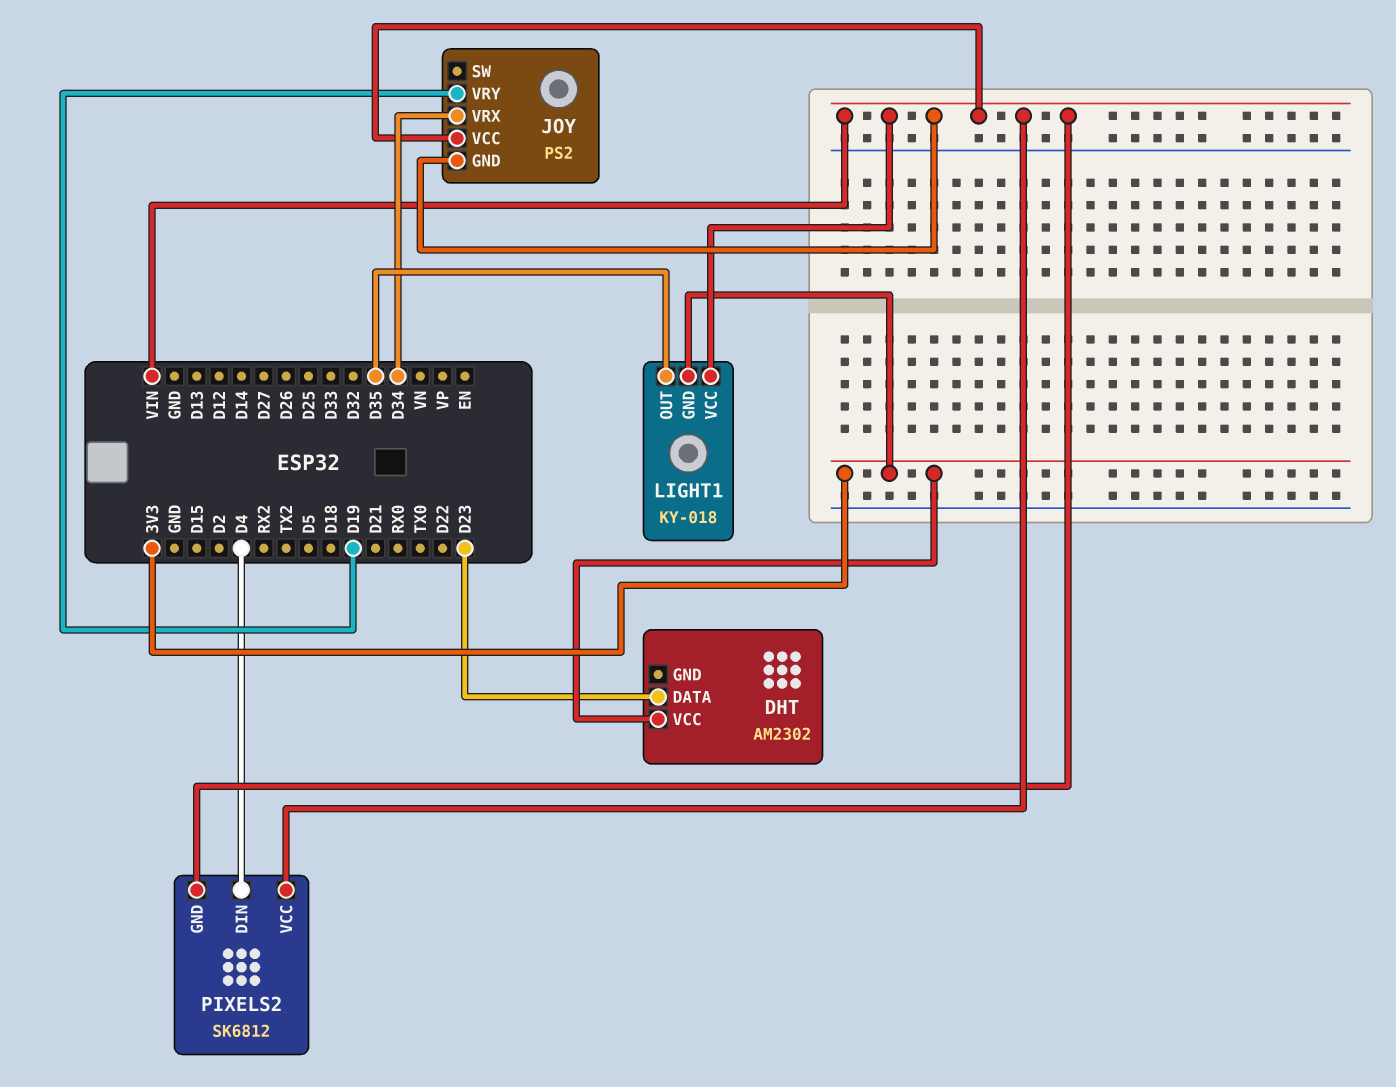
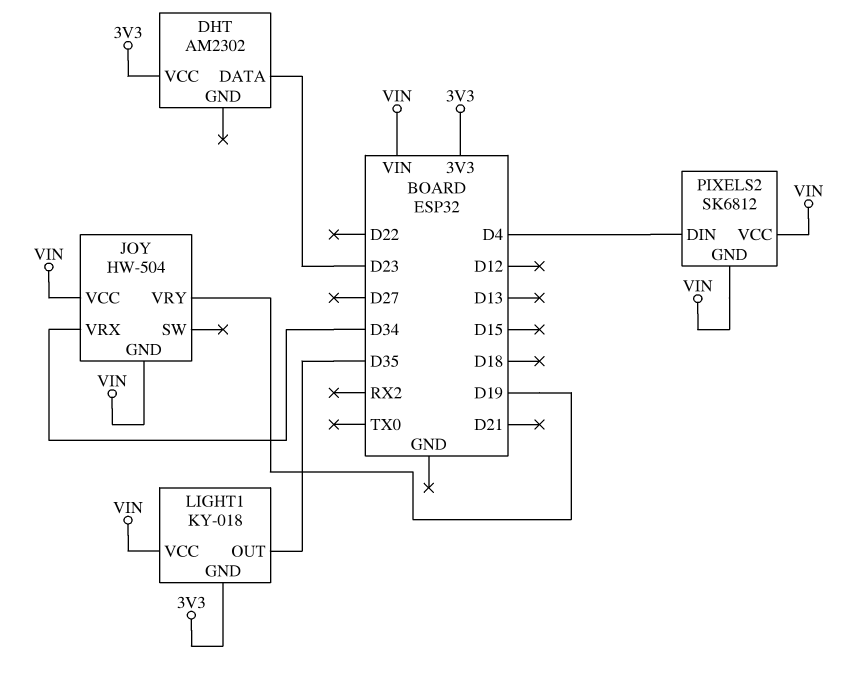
JOY: PS2 -> HW-504

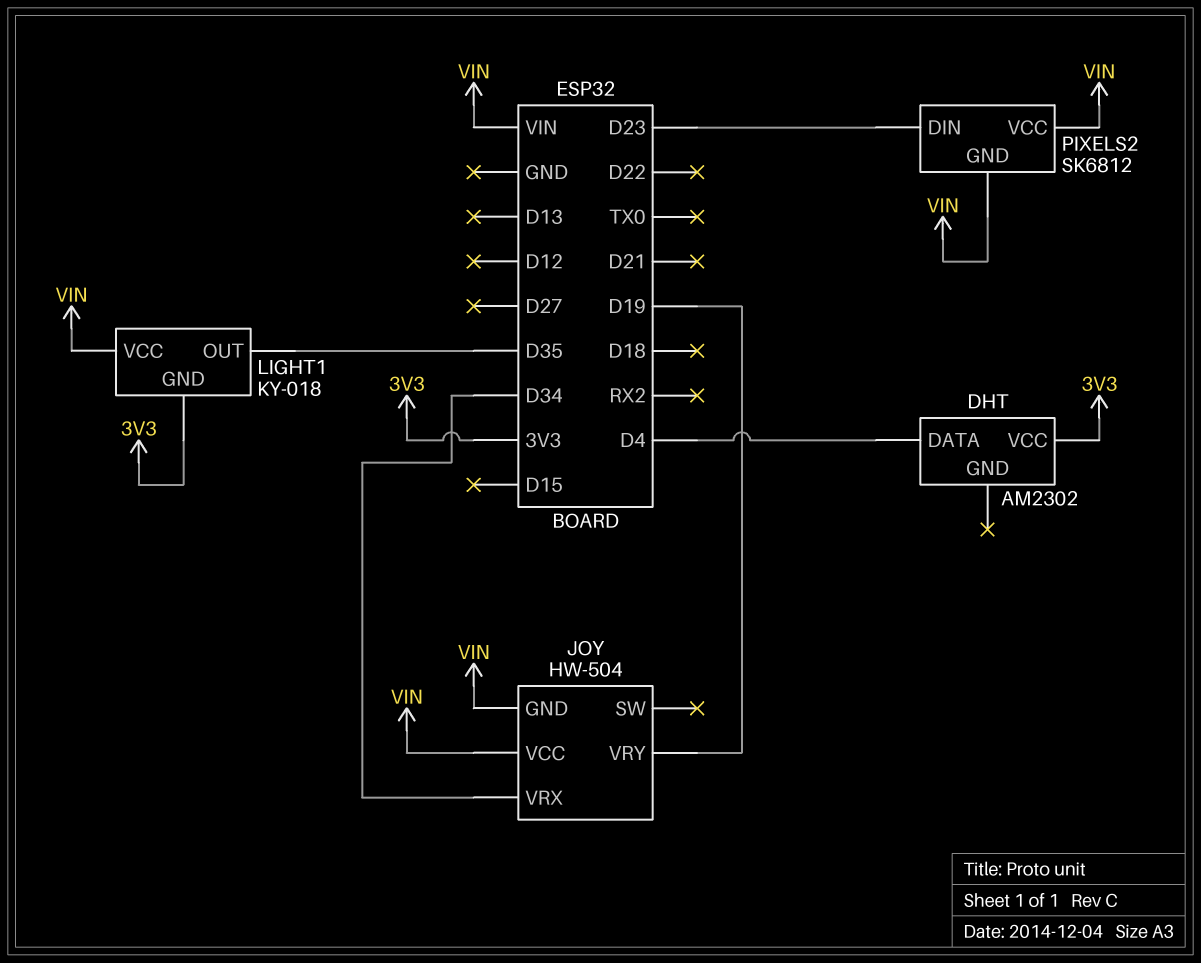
DHT pin DATA: D23 -> D4
PIXELS2 pin DIN: D4 -> D23

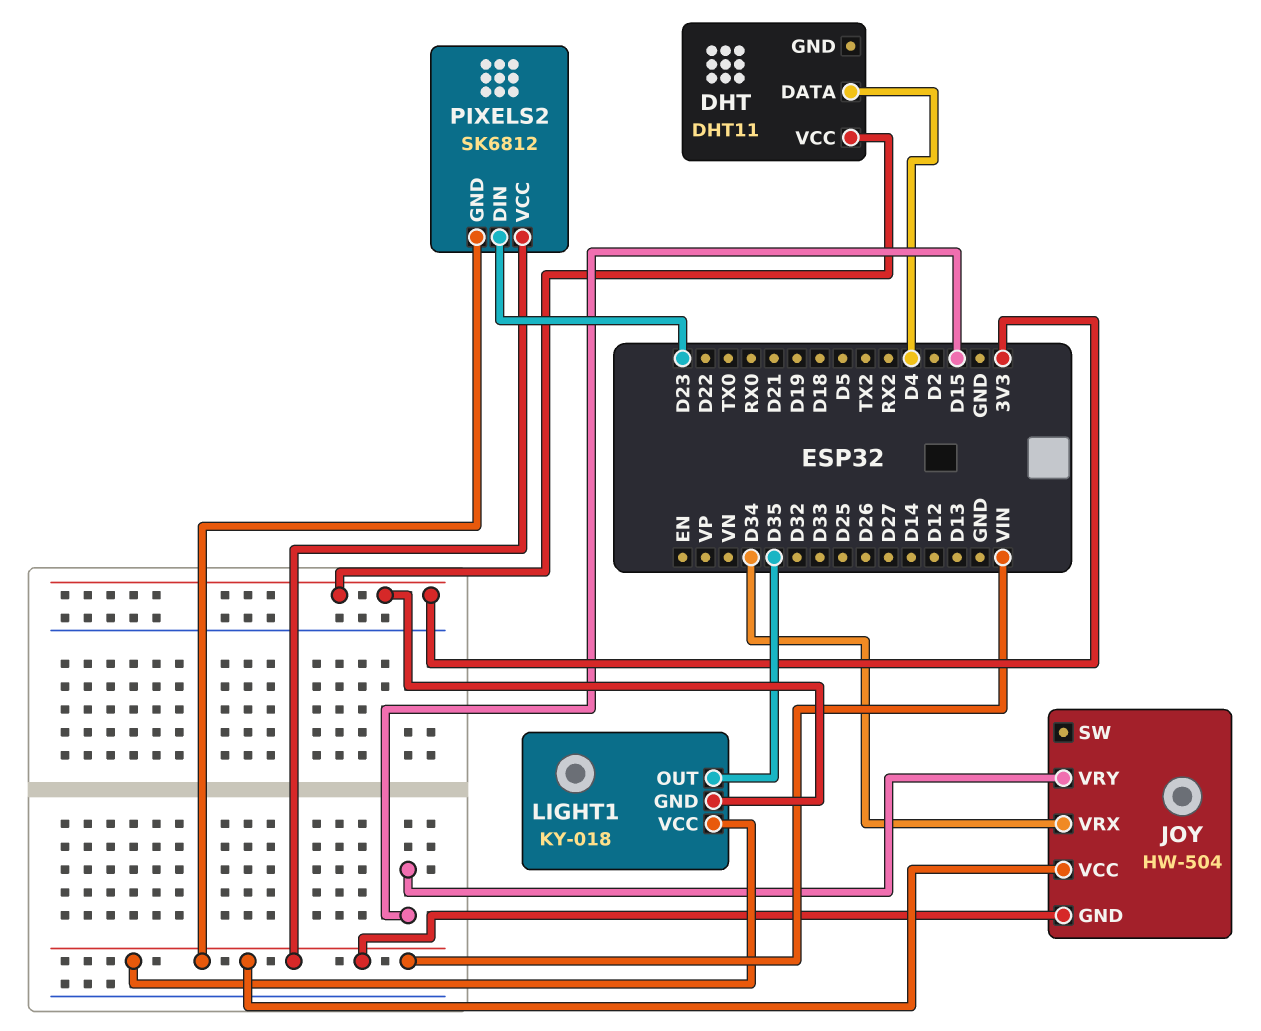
DHT: AM2302 -> DHT11
JOY pin VRY: D19 -> D15

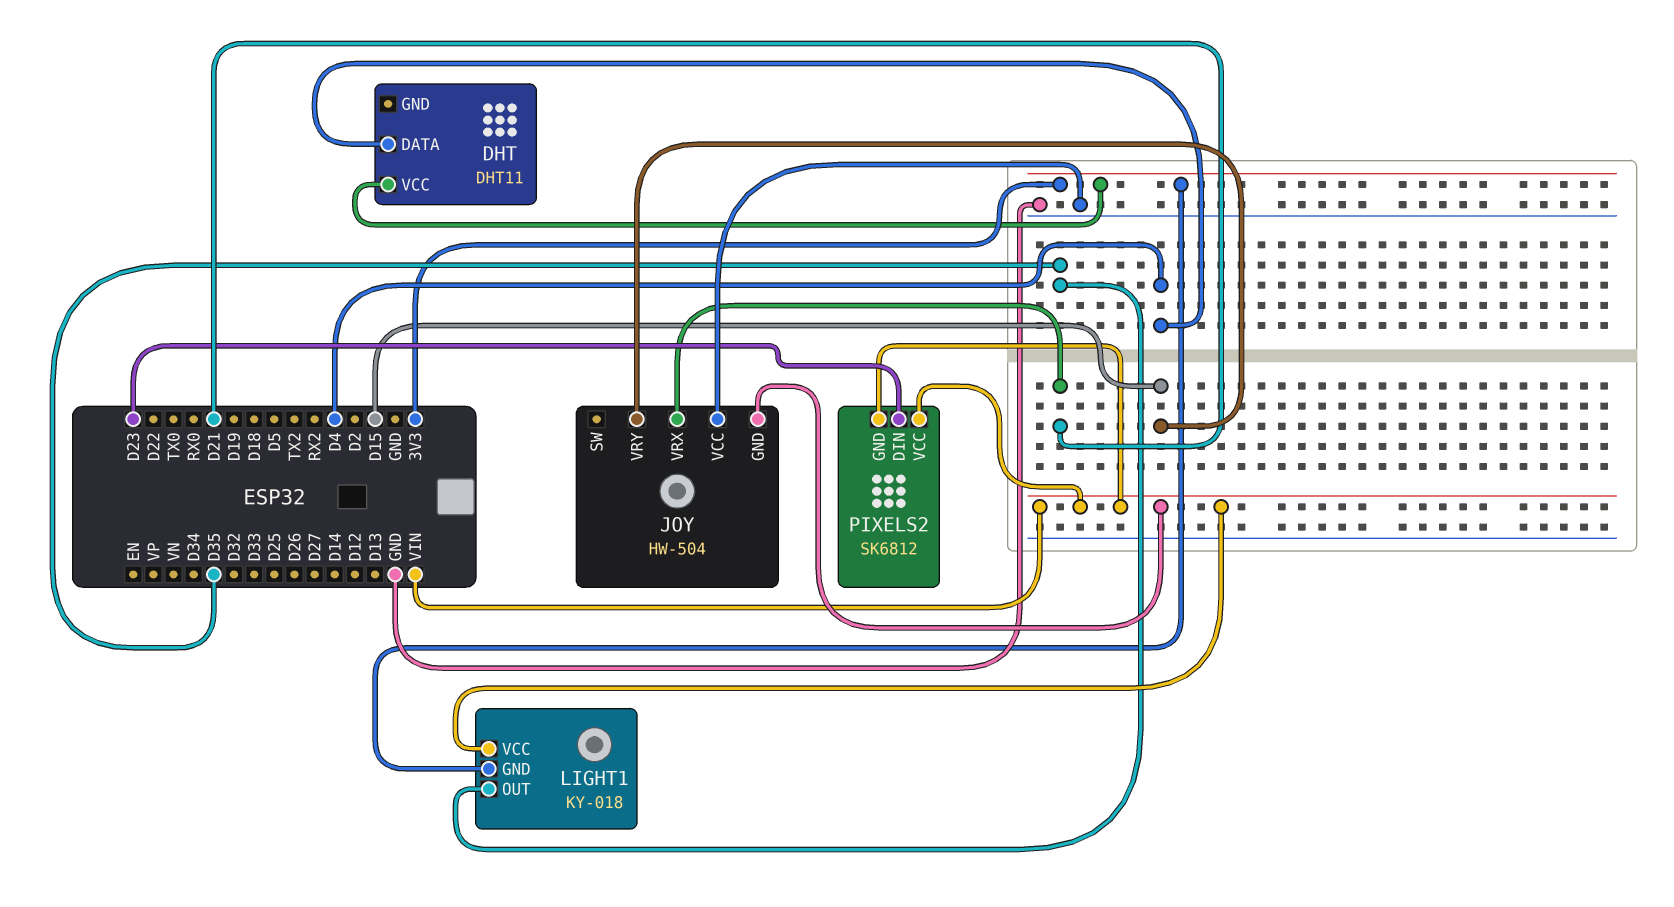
JOY pin VCC: VIN -> GND
JOY pin VRX: D34 -> D21

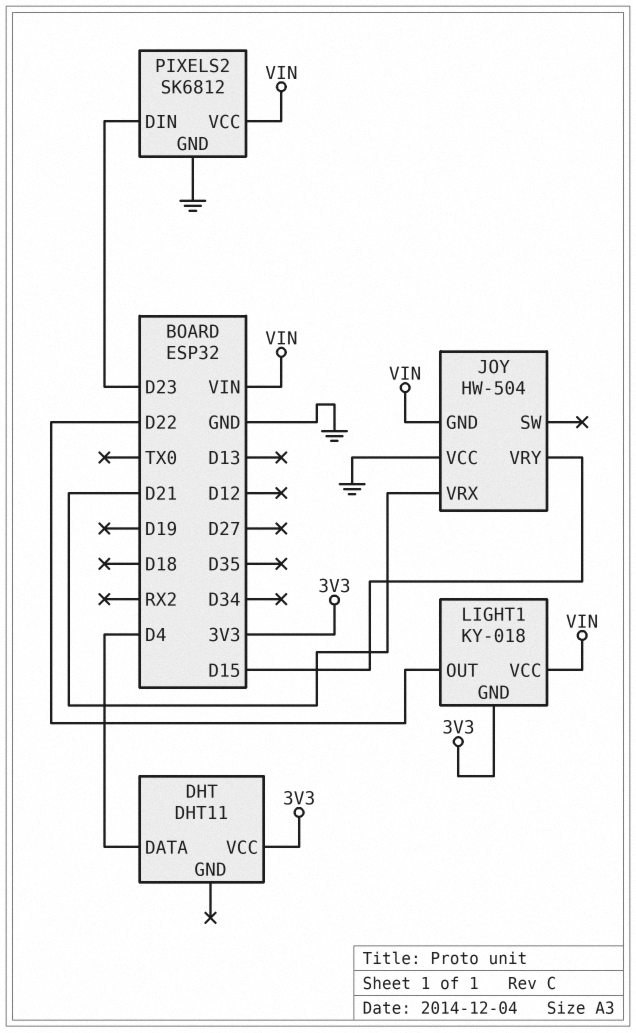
LIGHT1 pin OUT: D35 -> D22
PIXELS2 pin GND: VIN -> GND

